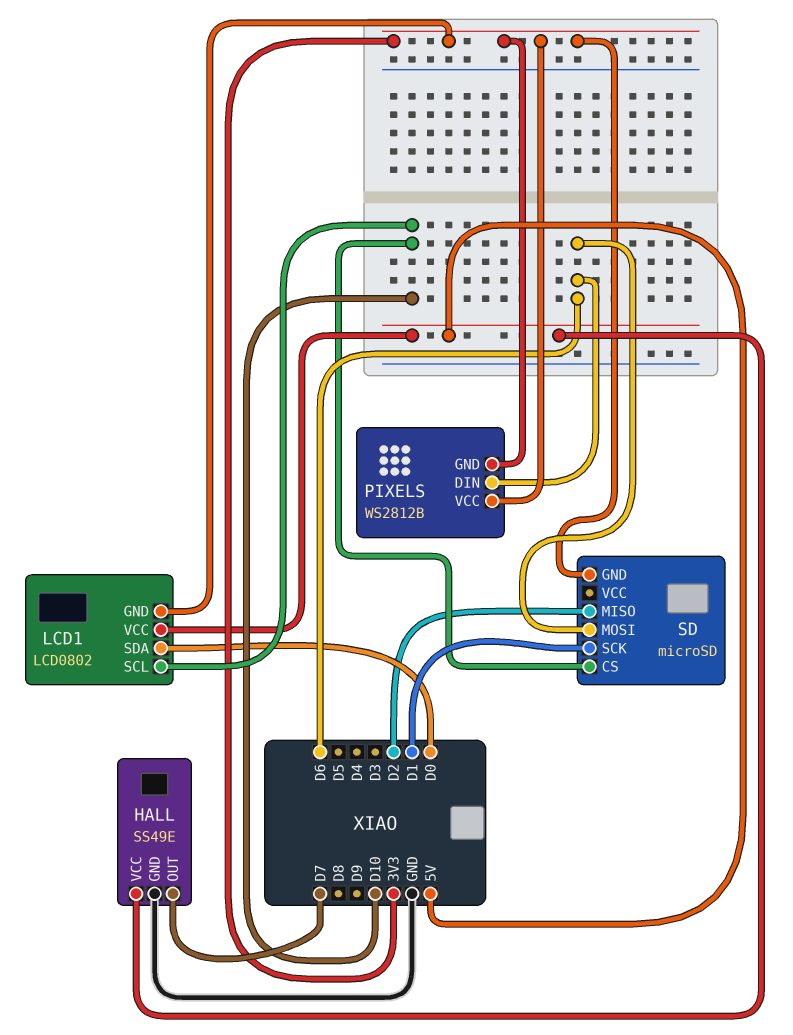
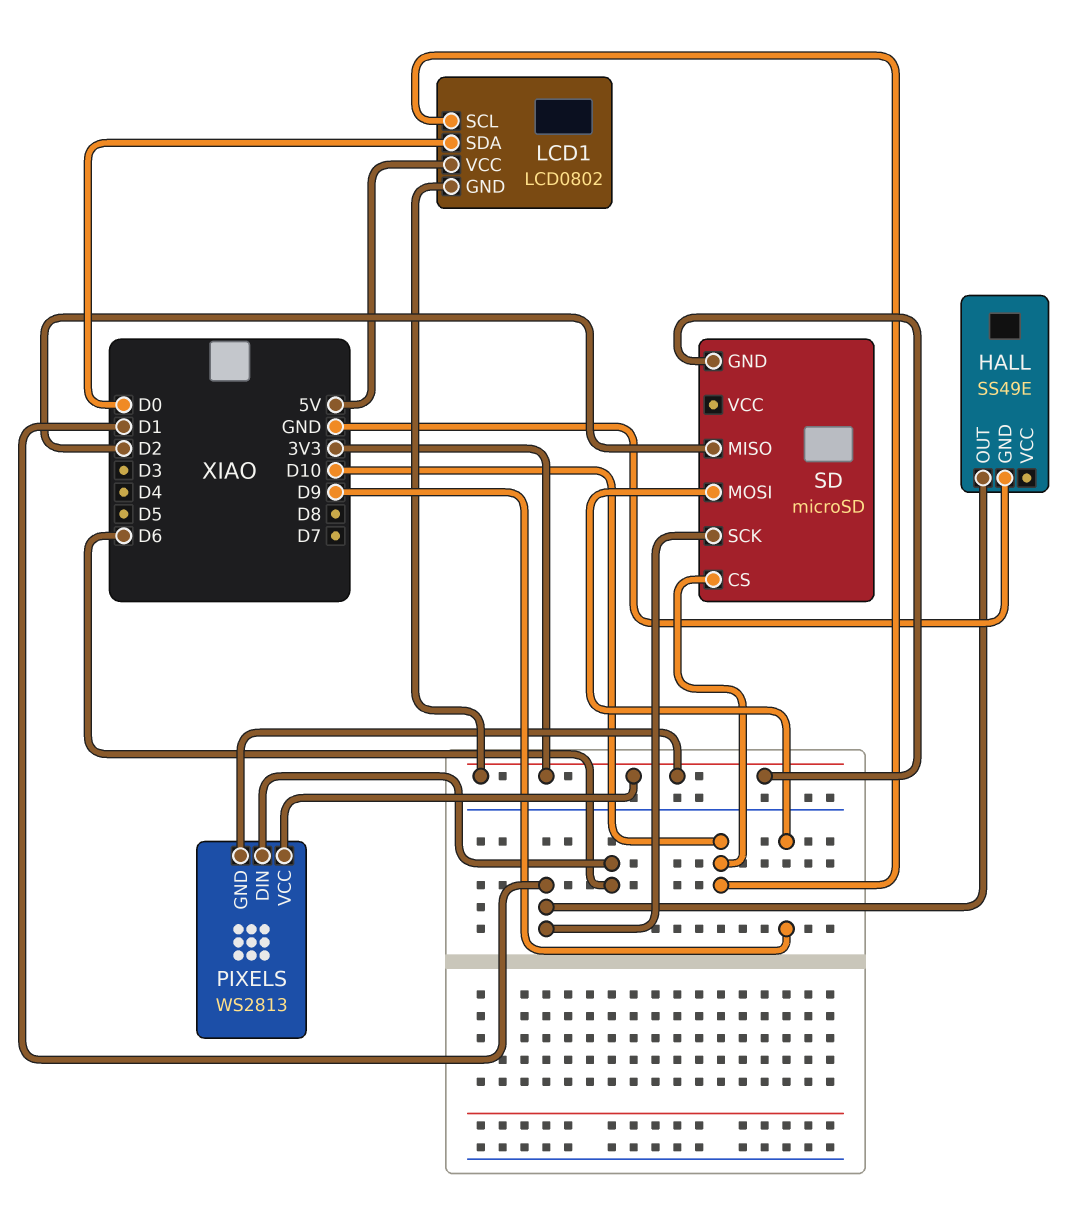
HALL pin OUT: D7 -> D1
HALL pin VCC: 5V -> none
PIXELS: WS2812B -> WS2813
SD pin MOSI: D6 -> D9

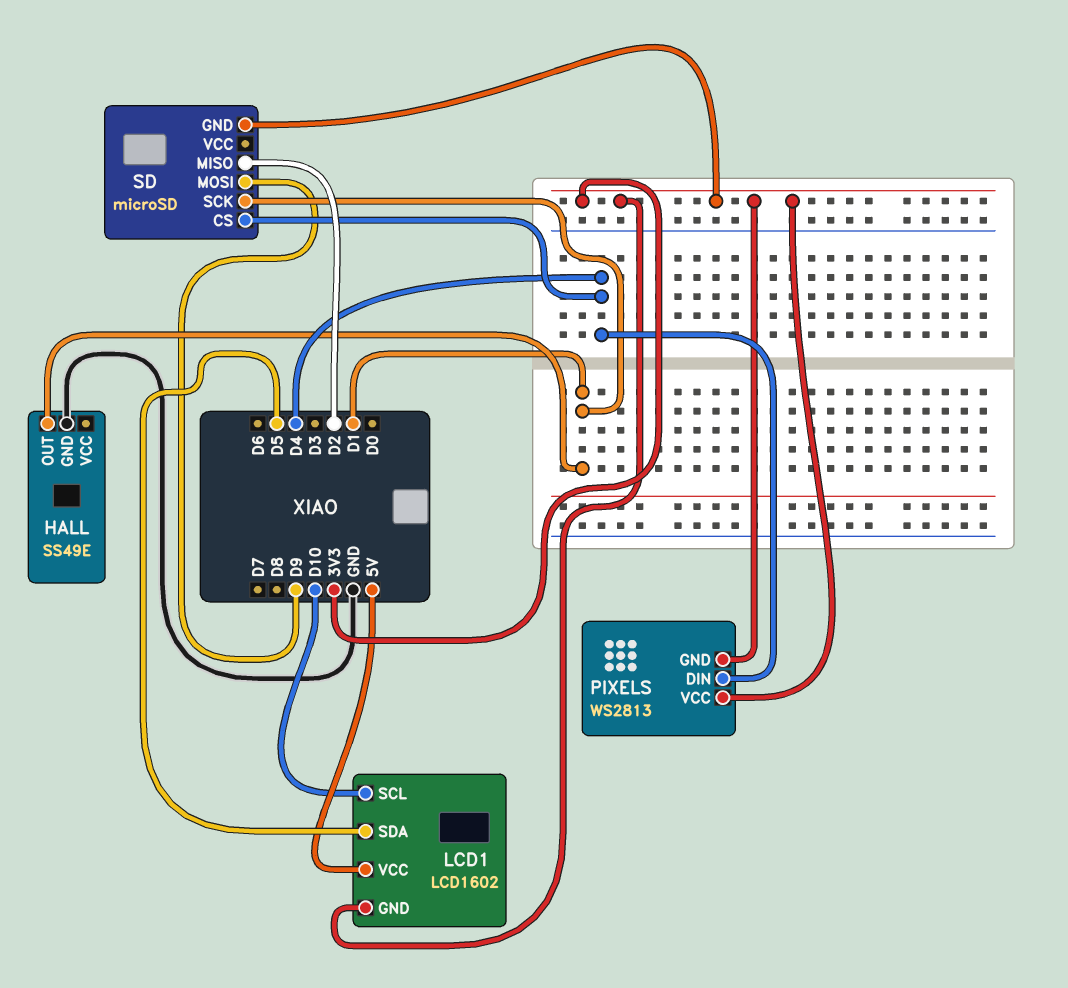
LCD1: LCD0802 -> LCD1602
LCD1 pin SDA: D0 -> D5
PIXELS pin DIN: D6 -> D4
SD pin CS: D10 -> D4

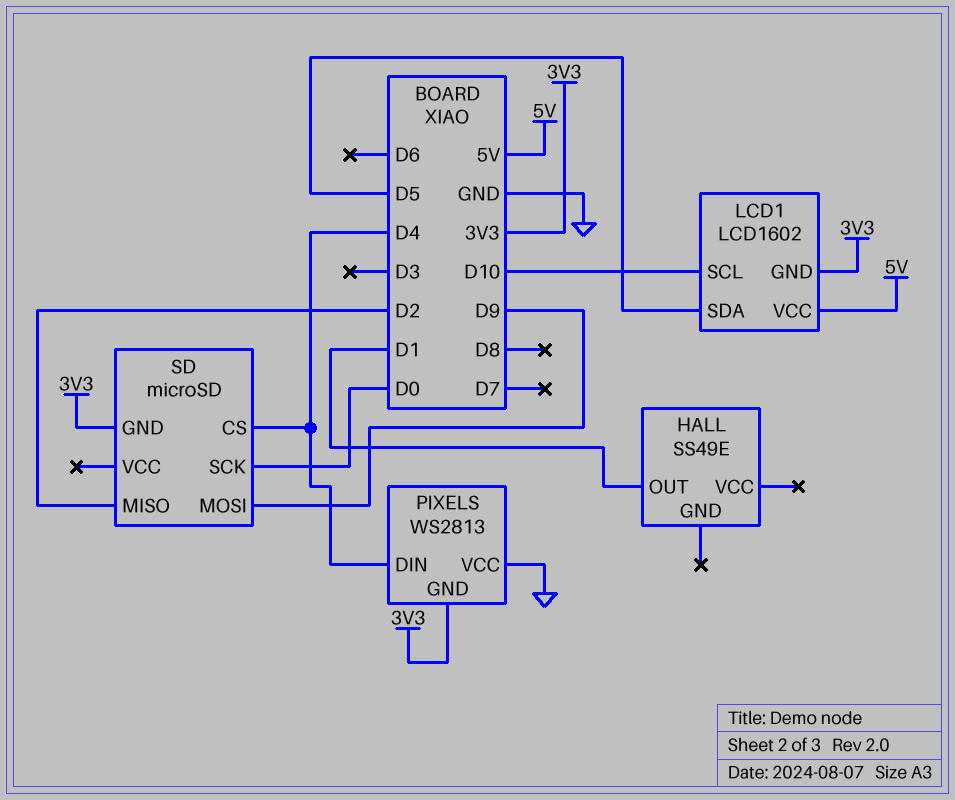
HALL pin GND: GND -> none
PIXELS pin VCC: 3V3 -> GND
SD pin SCK: D1 -> D0

